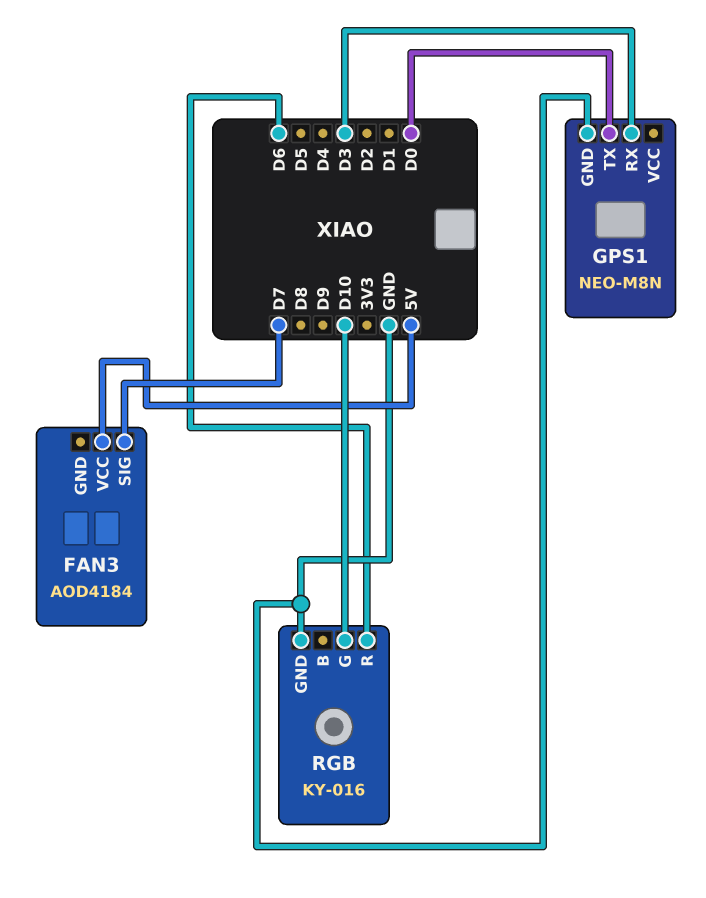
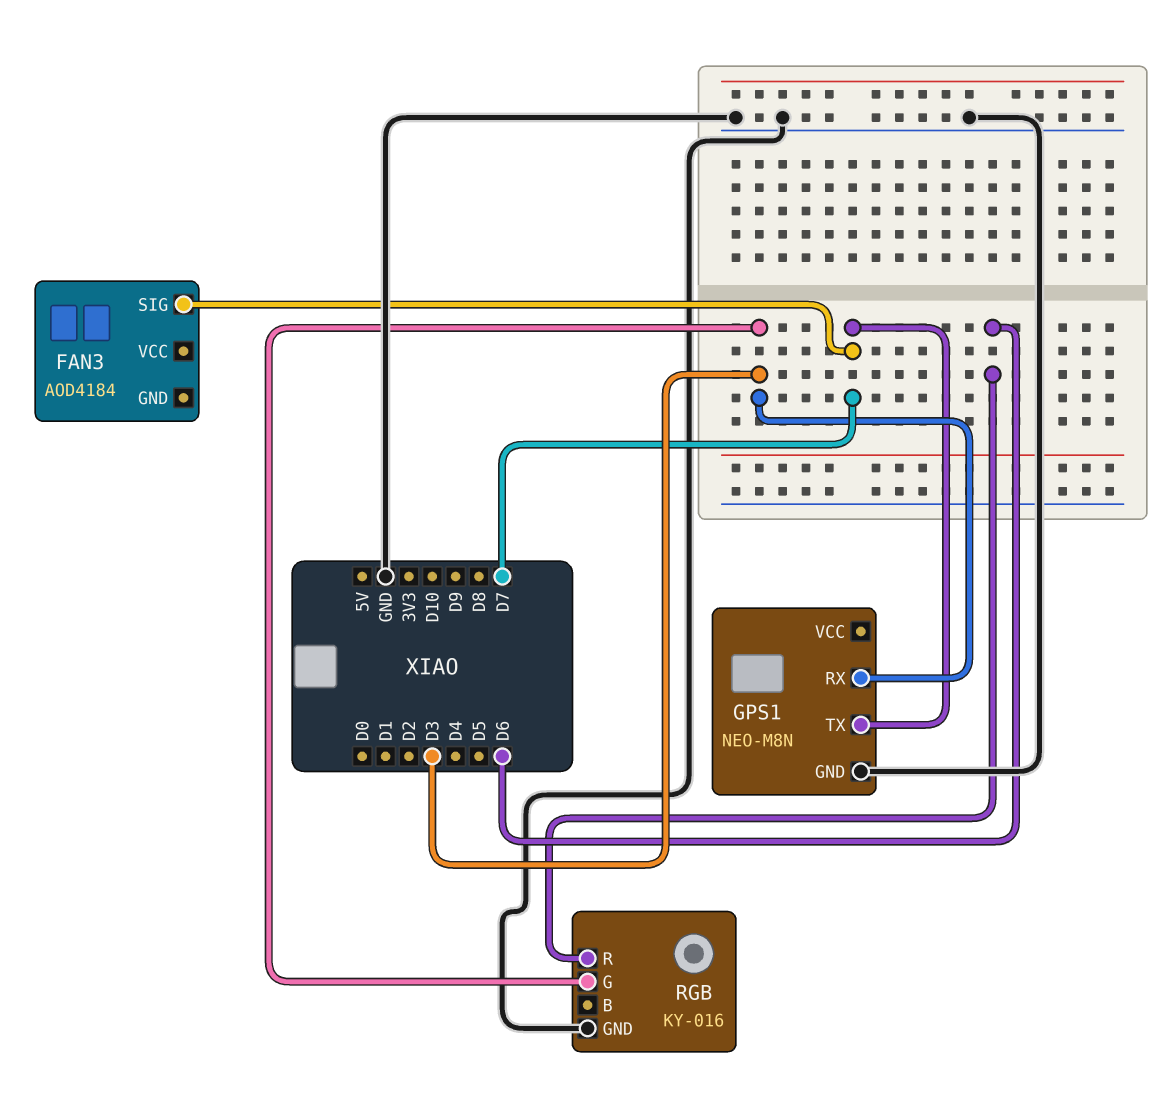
FAN3 pin VCC: 5V -> none
GPS1 pin TX: D0 -> D7
RGB pin G: D10 -> D3

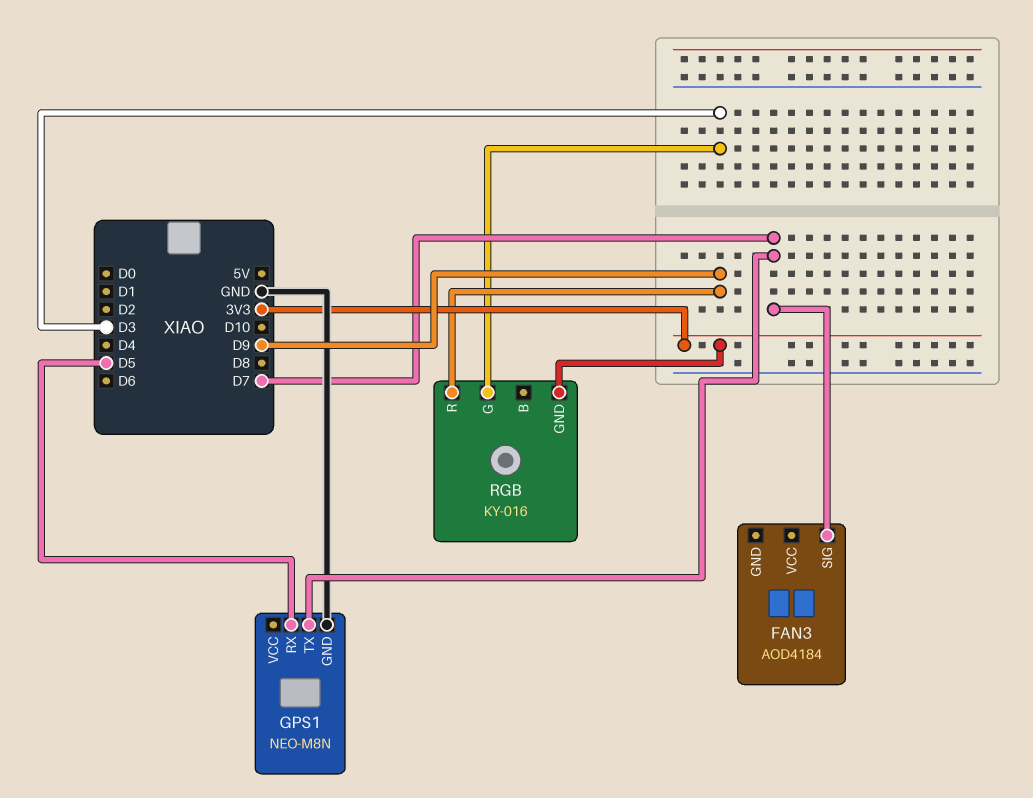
GPS1 pin RX: D3 -> D5
RGB pin GND: GND -> 3V3
RGB pin R: D6 -> D9

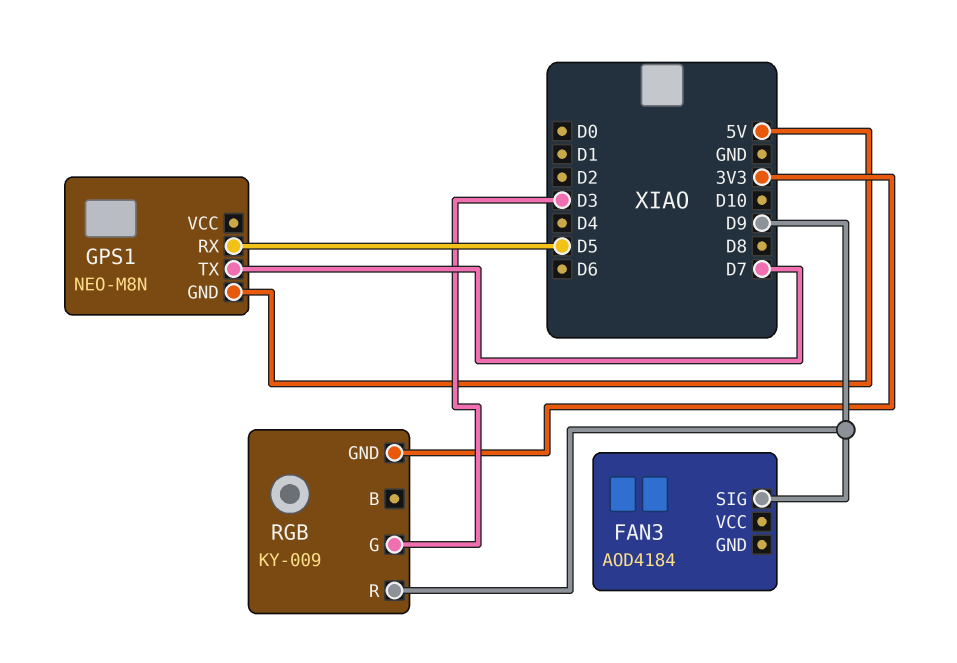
FAN3 pin SIG: D7 -> D9
GPS1 pin GND: GND -> 5V
RGB: KY-016 -> KY-009

